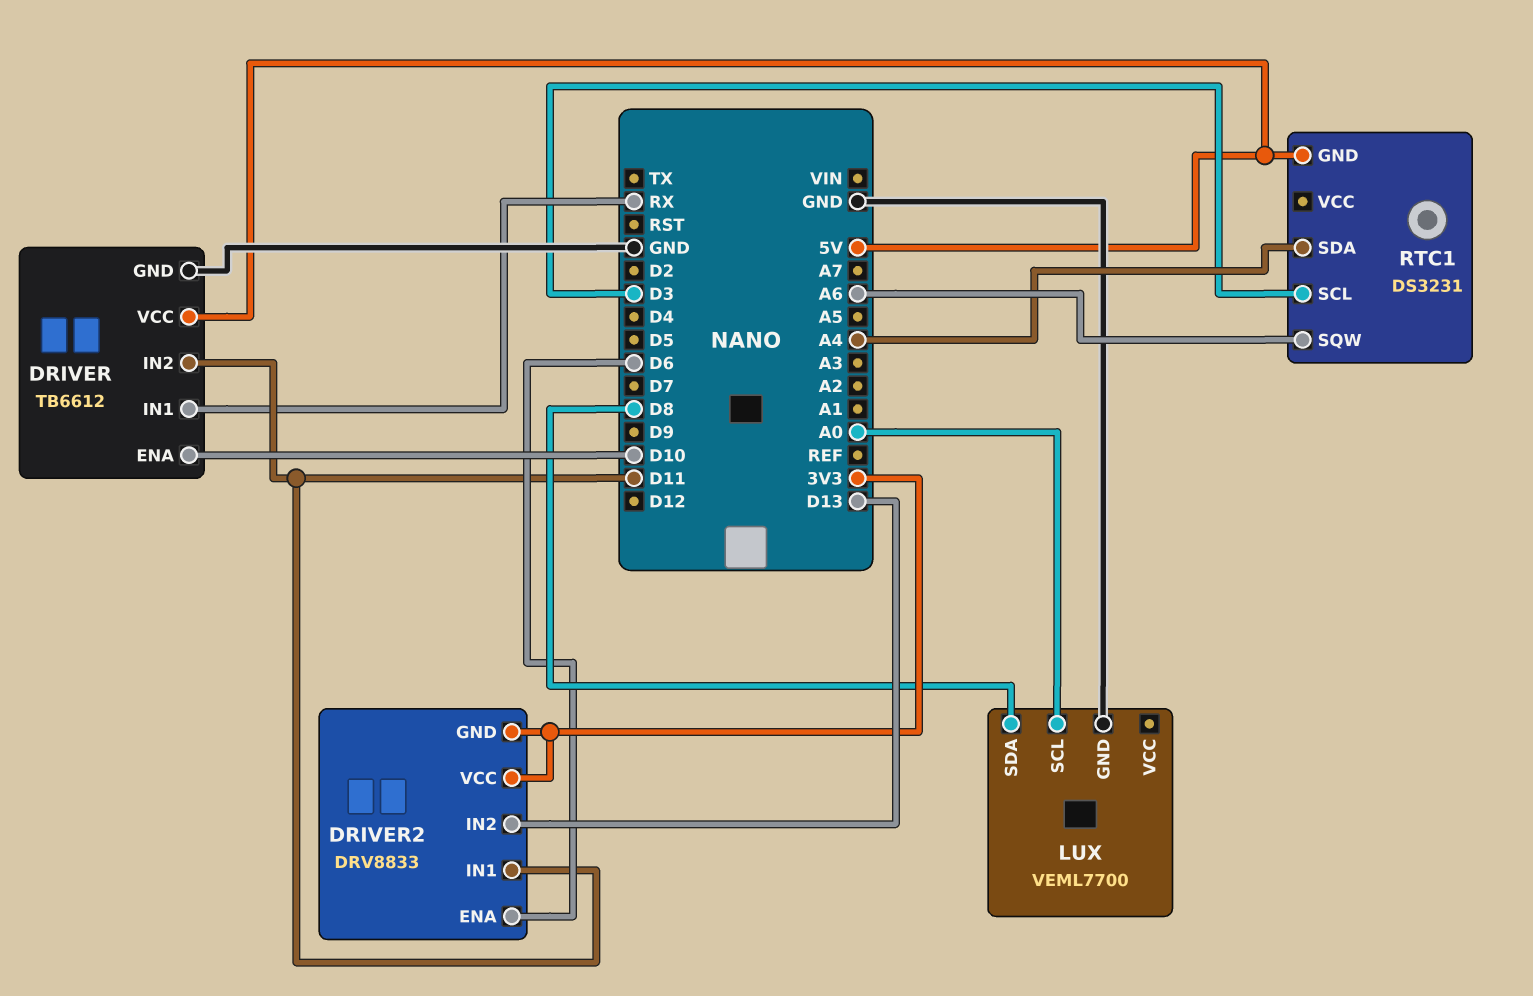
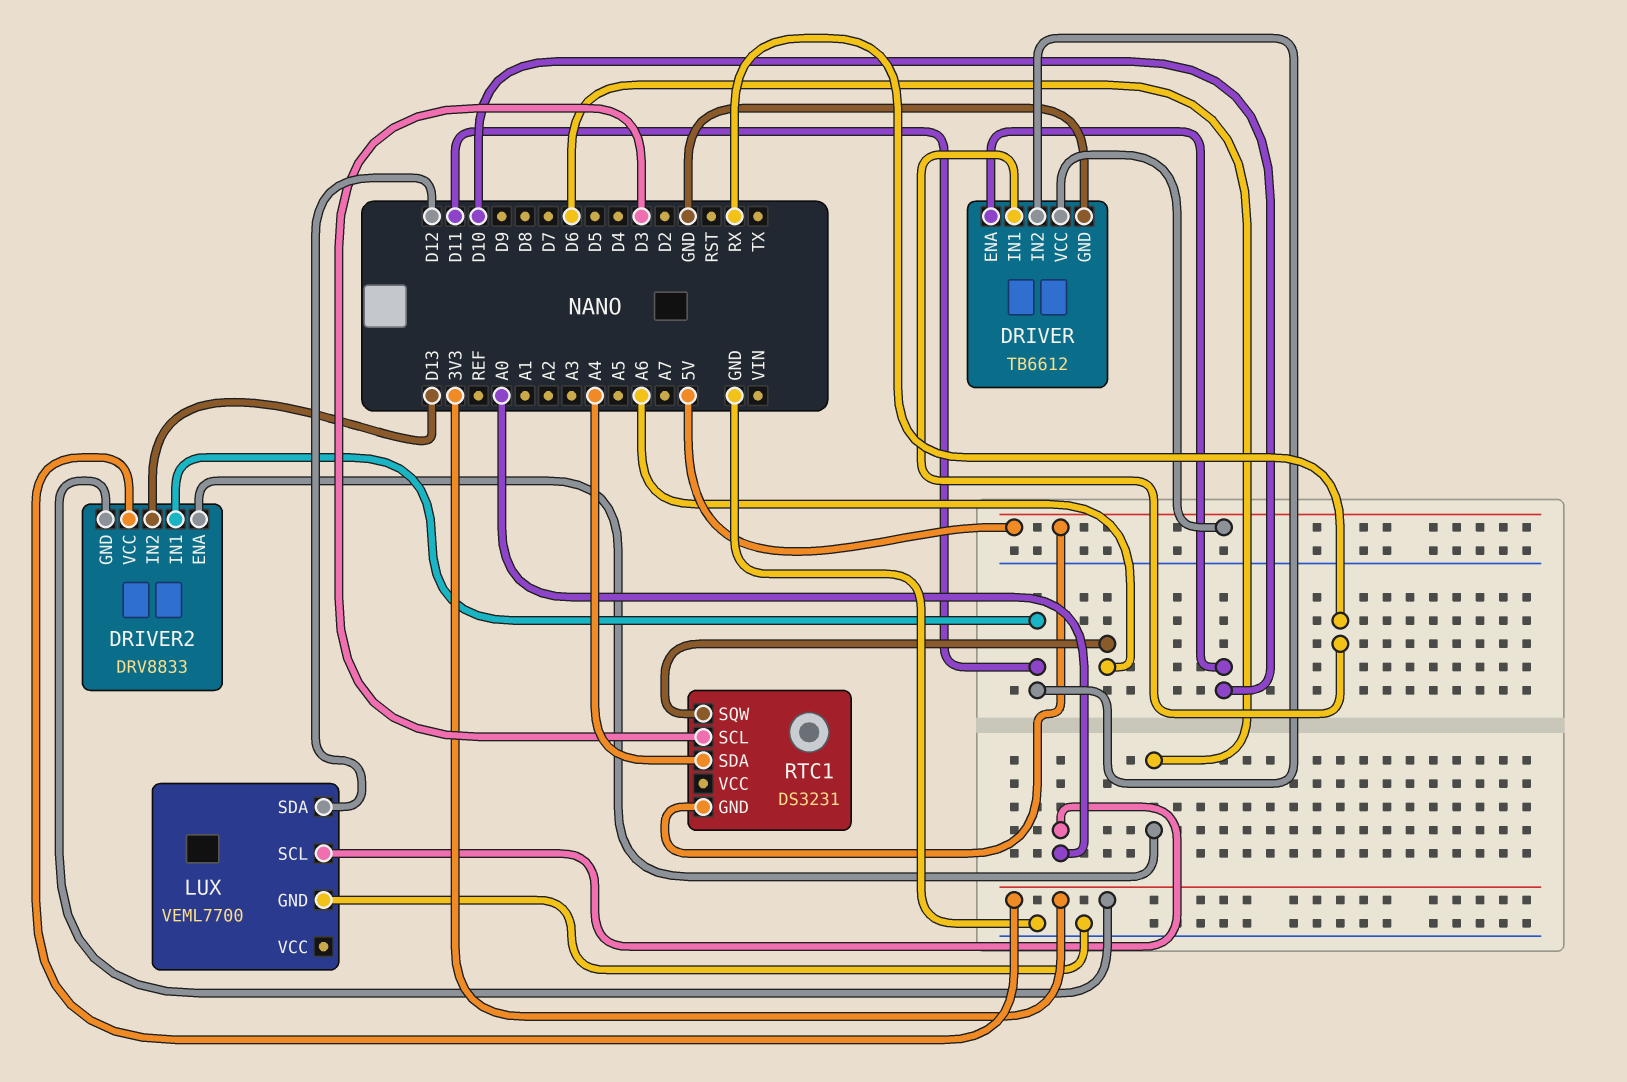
LUX pin SDA: D8 -> D12

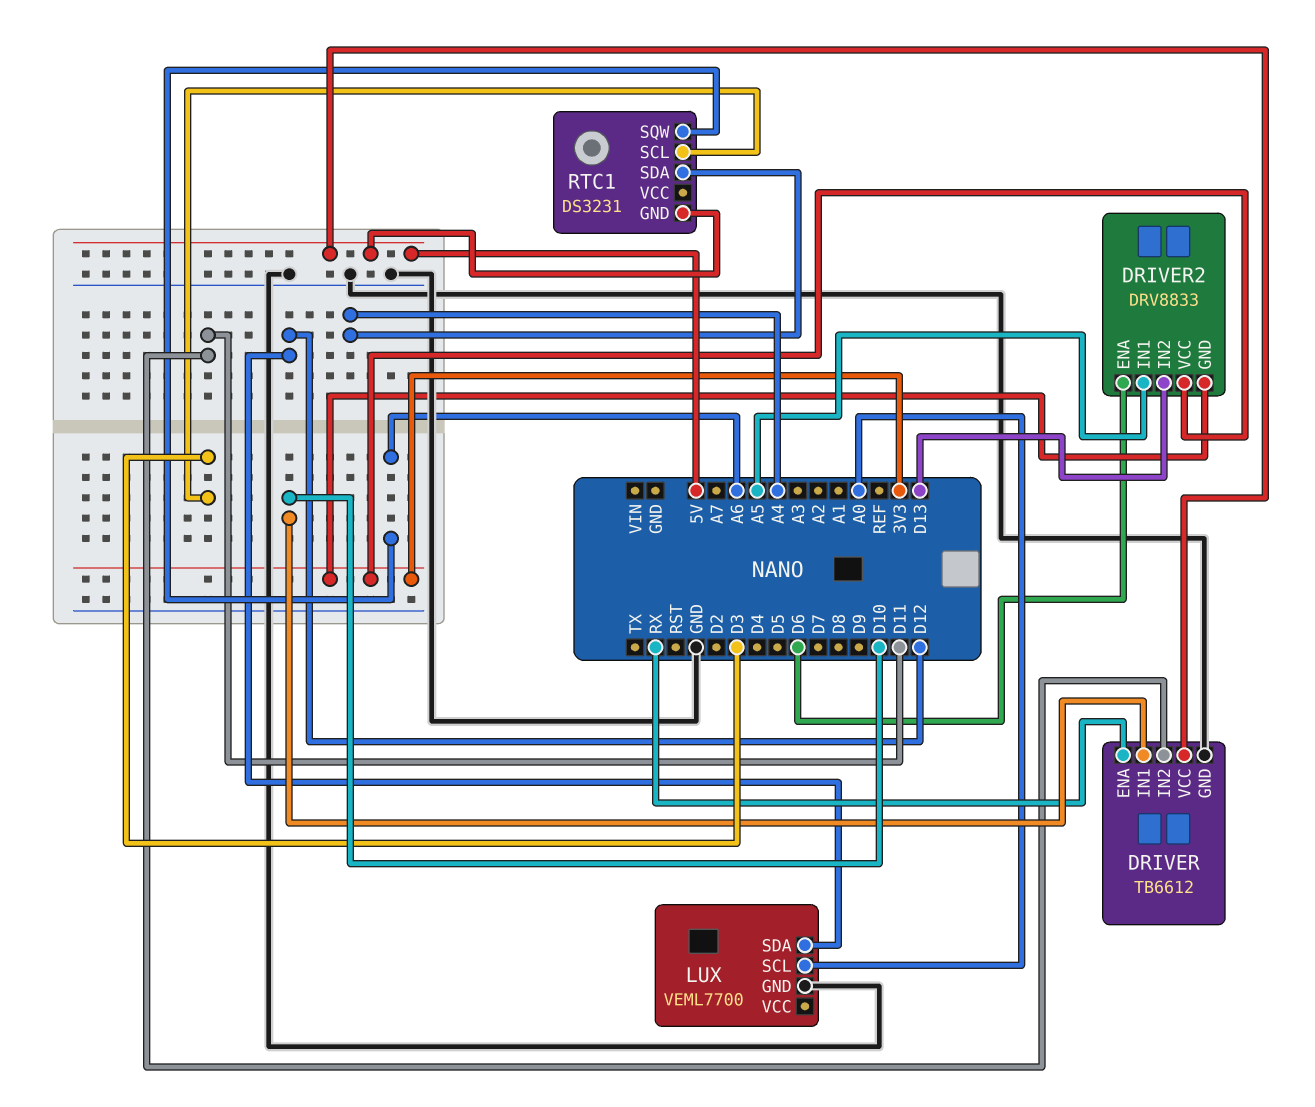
DRIVER pin ENA: D10 -> RX
DRIVER pin IN1: RX -> D10
DRIVER2 pin IN1: D11 -> A5

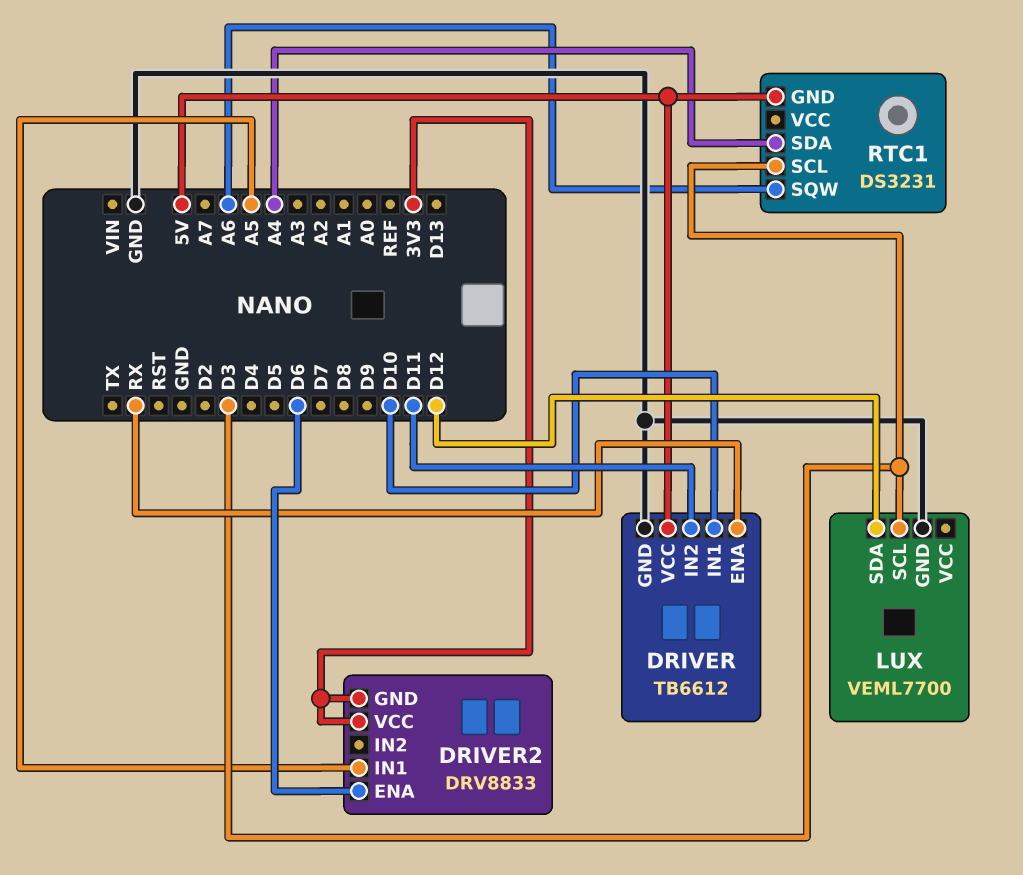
DRIVER2 pin IN2: D13 -> none
LUX pin SCL: A0 -> D3

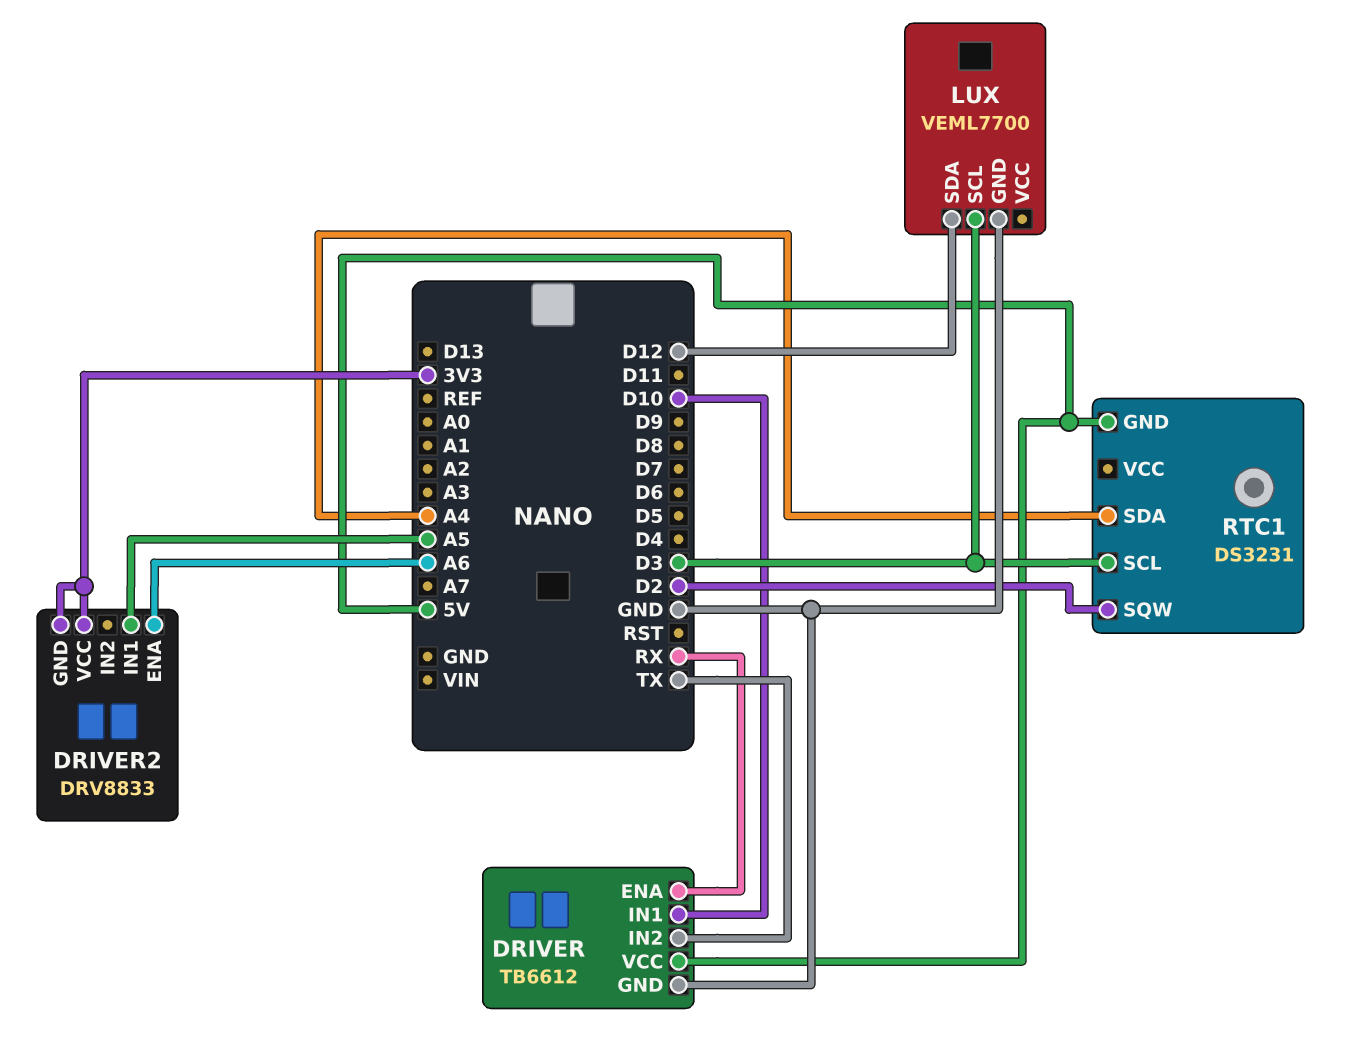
DRIVER pin IN2: D11 -> TX
DRIVER2 pin ENA: D6 -> A6
RTC1 pin SQW: A6 -> D2

